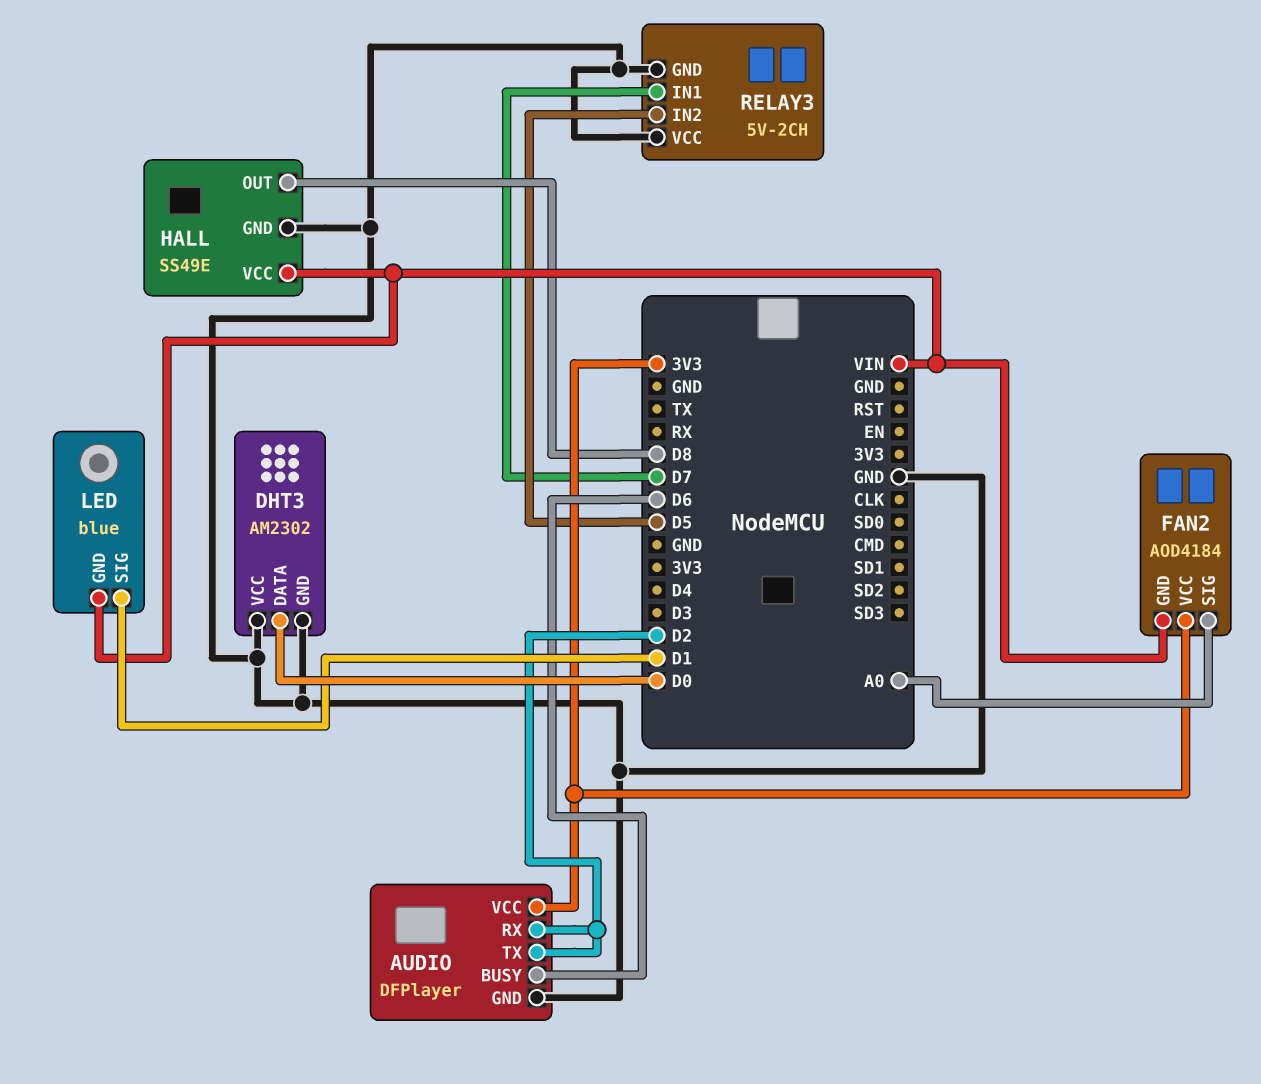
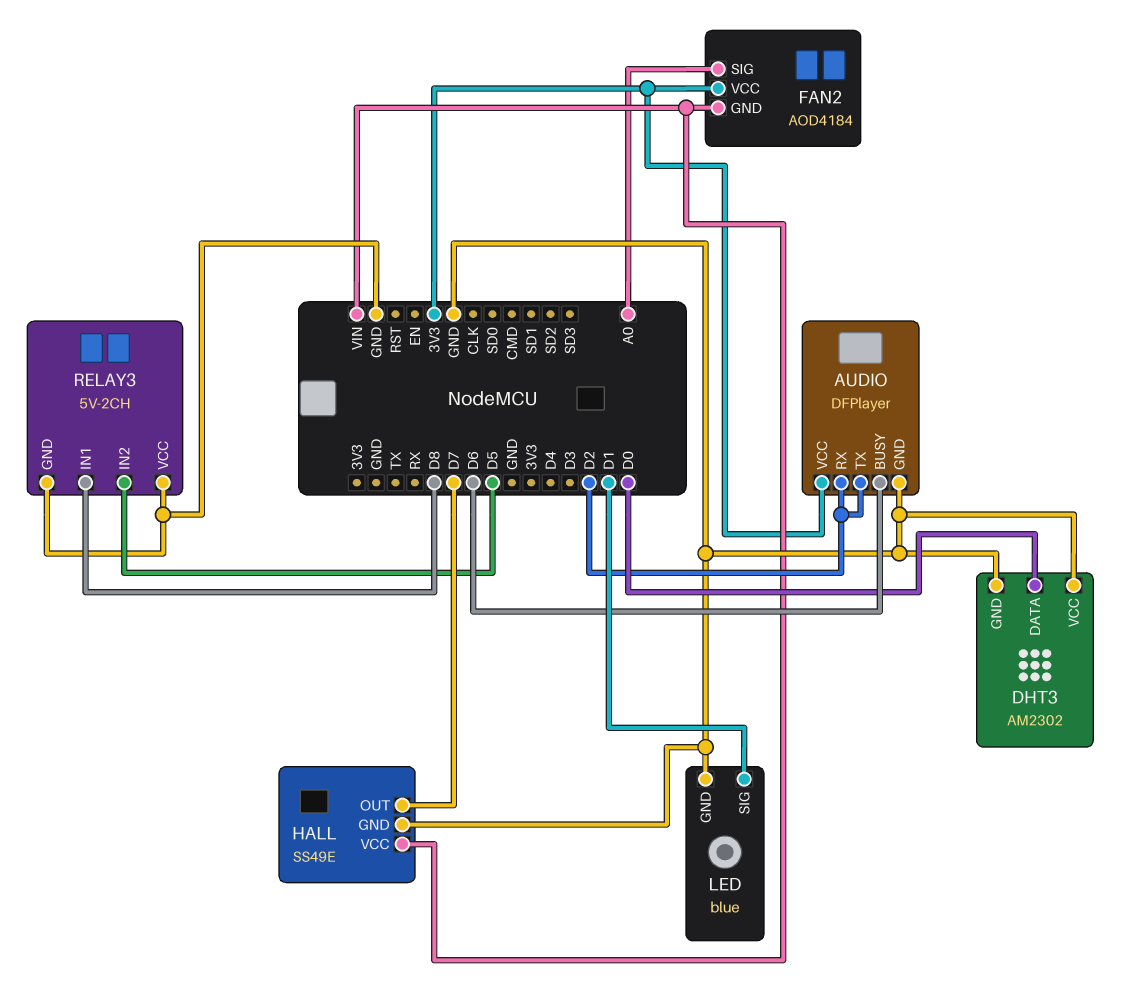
HALL pin OUT: D8 -> D7
LED pin GND: VIN -> GND
RELAY3 pin IN1: D7 -> D8

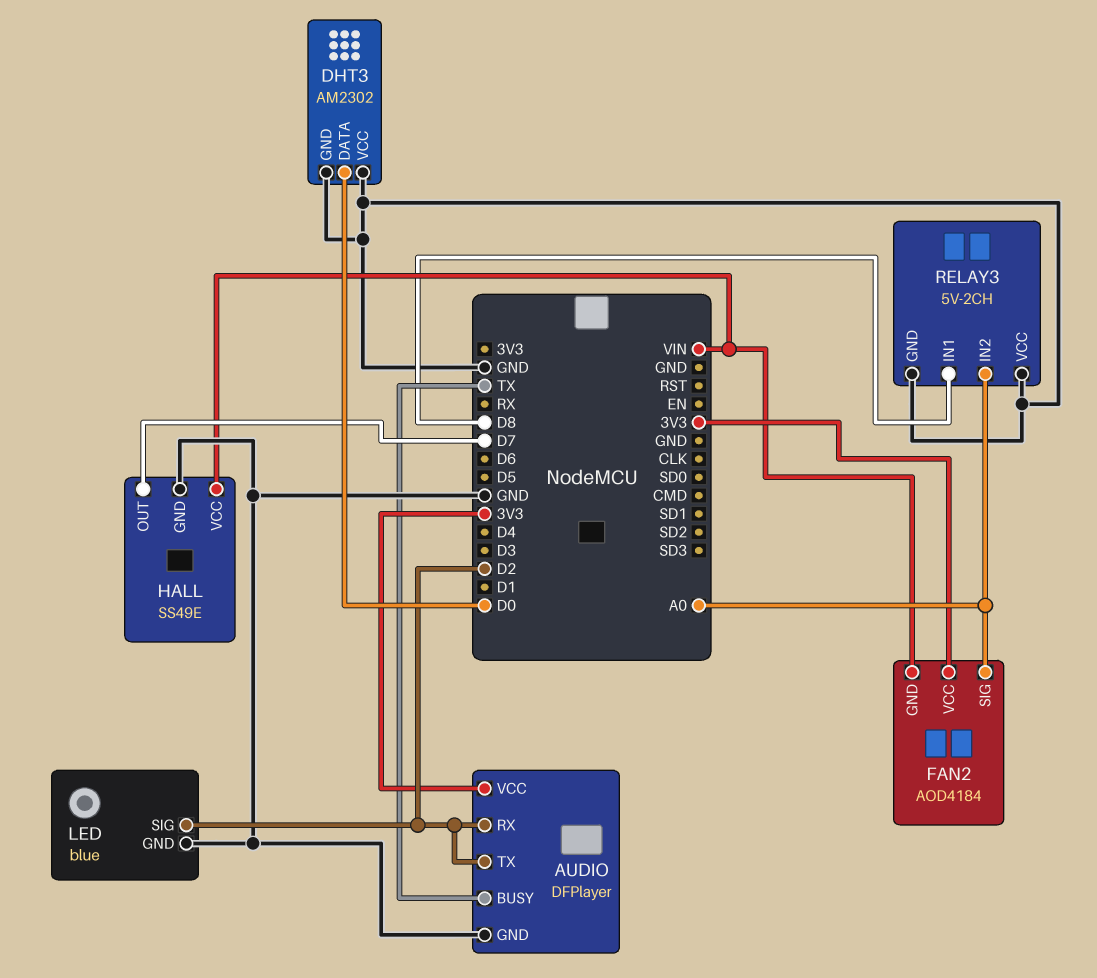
AUDIO pin BUSY: D6 -> TX
LED pin SIG: D1 -> D2
RELAY3 pin IN2: D5 -> A0

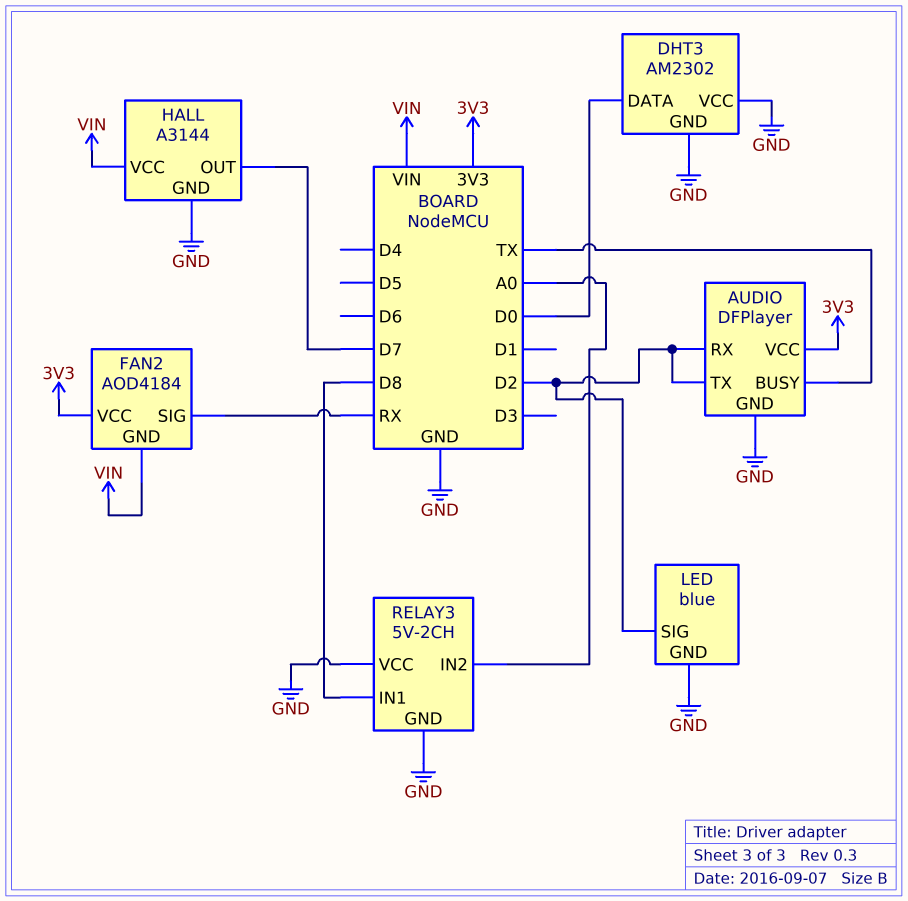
FAN2 pin SIG: A0 -> RX
HALL: SS49E -> A3144

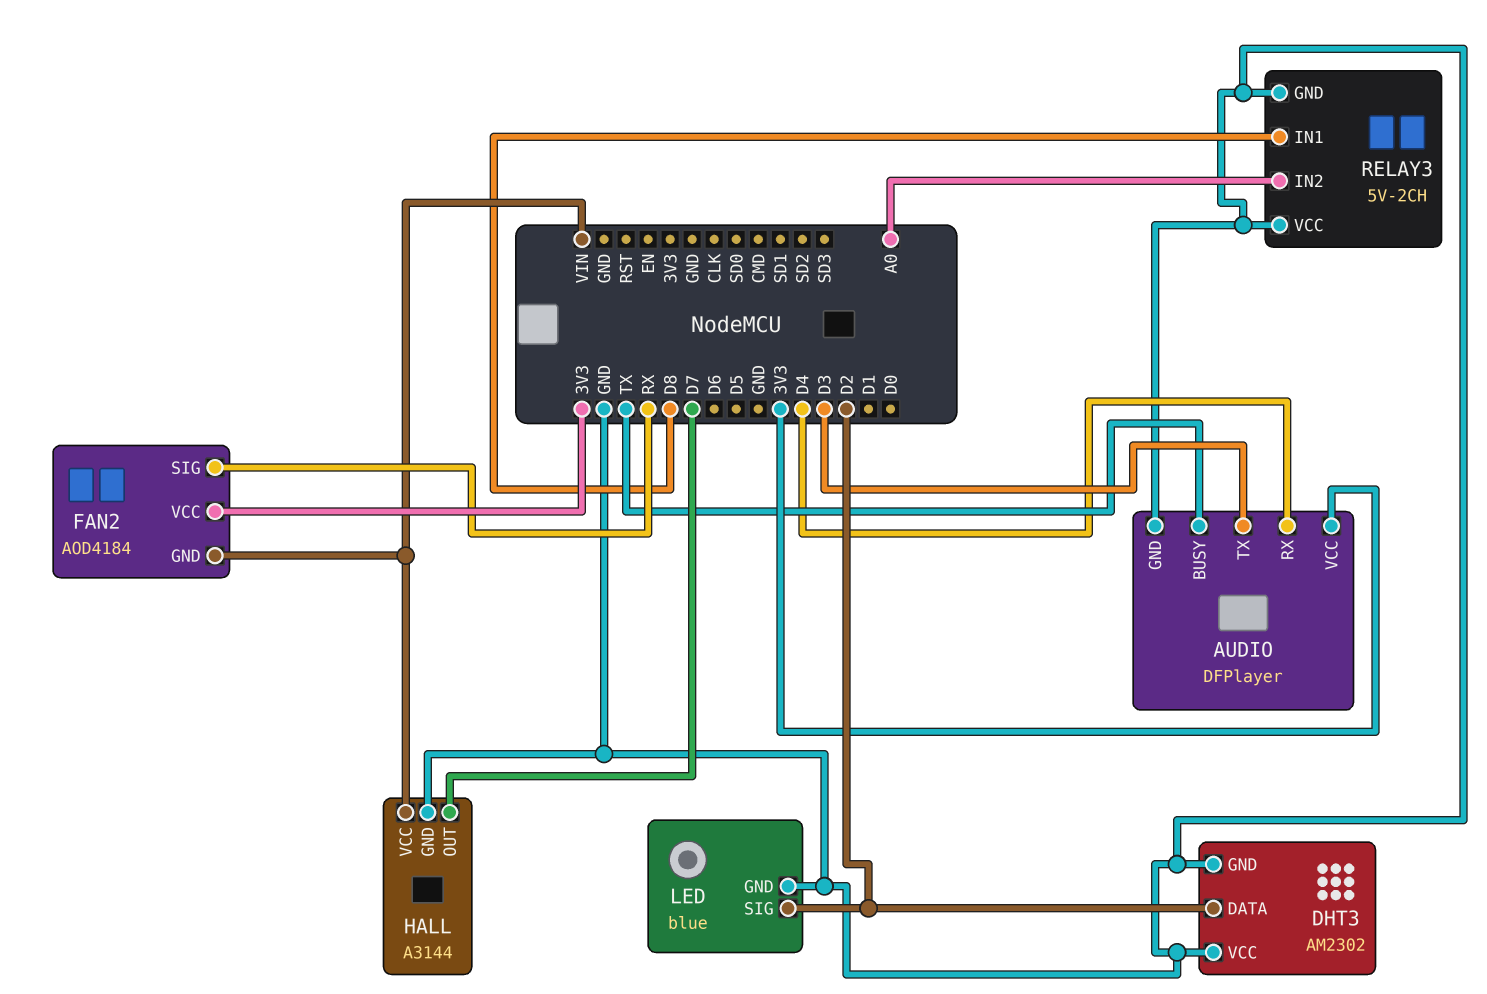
AUDIO pin RX: D2 -> D4
AUDIO pin TX: D2 -> D3
DHT3 pin DATA: D0 -> D2

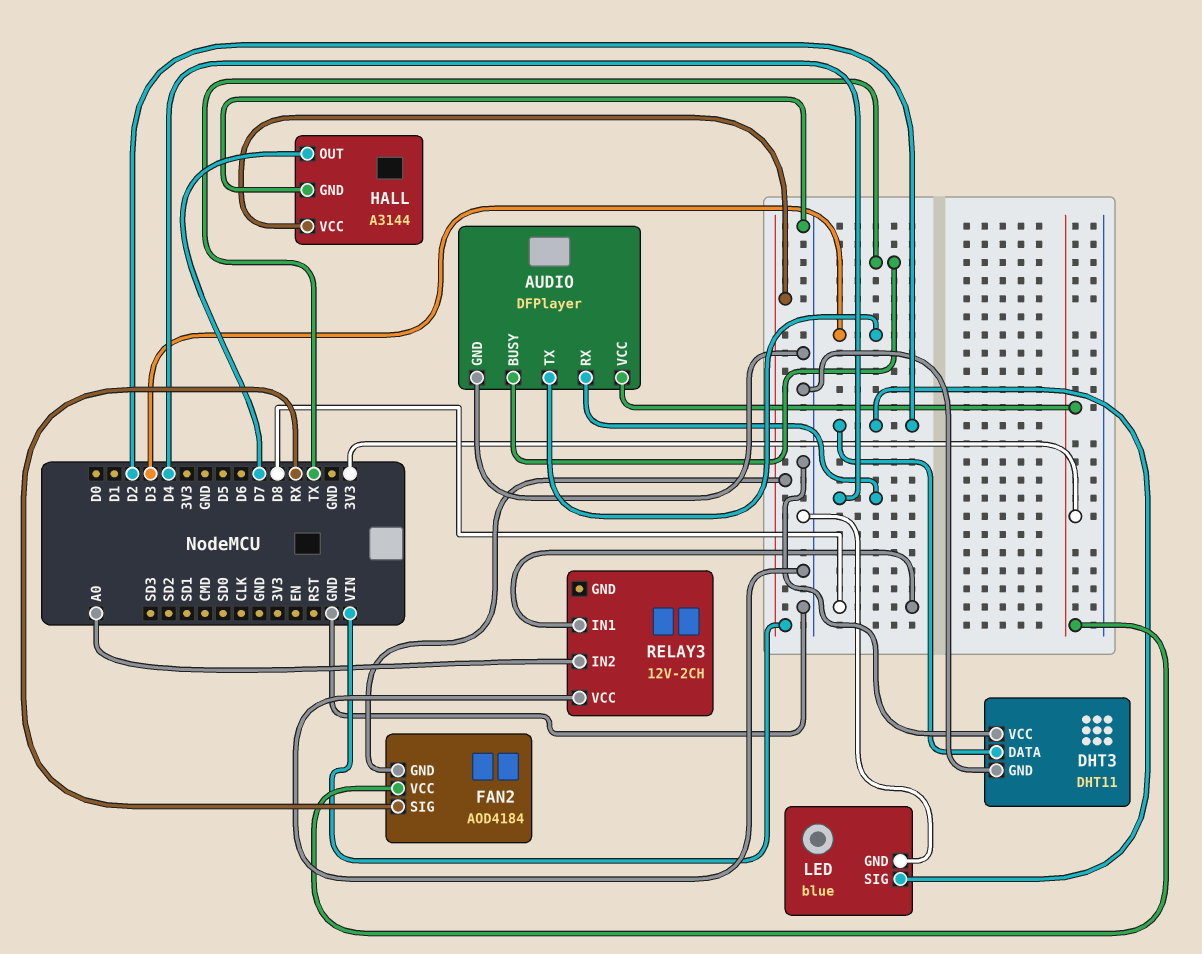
DHT3: AM2302 -> DHT11
RELAY3: 5V-2CH -> 12V-2CH
RELAY3 pin GND: GND -> none

